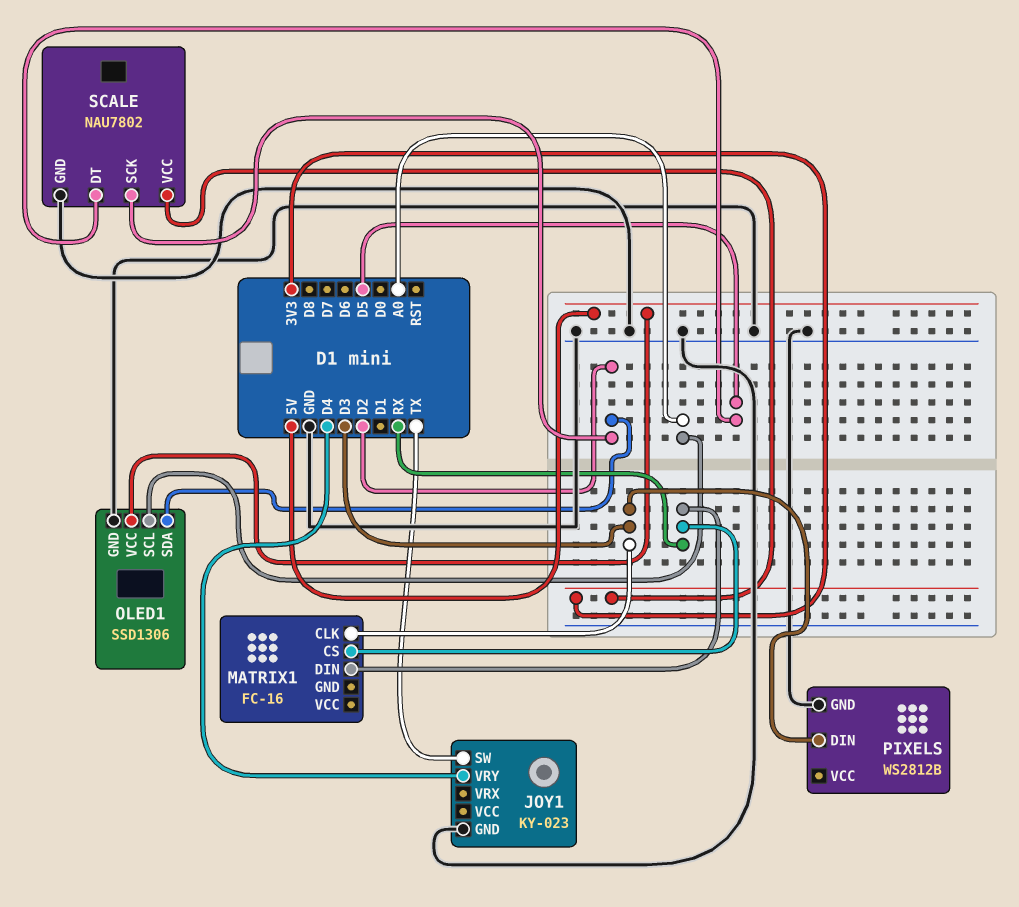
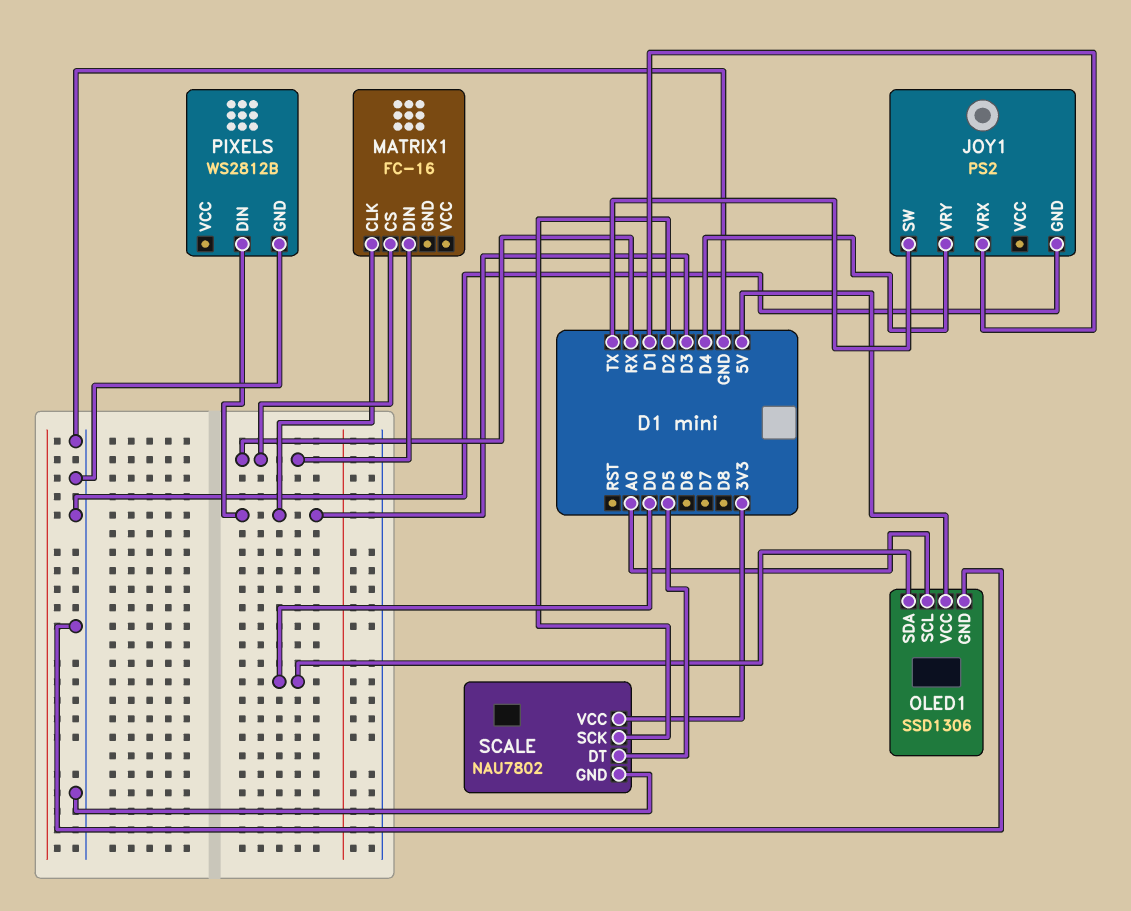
JOY1: KY-023 -> PS2
JOY1 pin VRX: none -> D1
OLED1 pin SDA: D2 -> D0

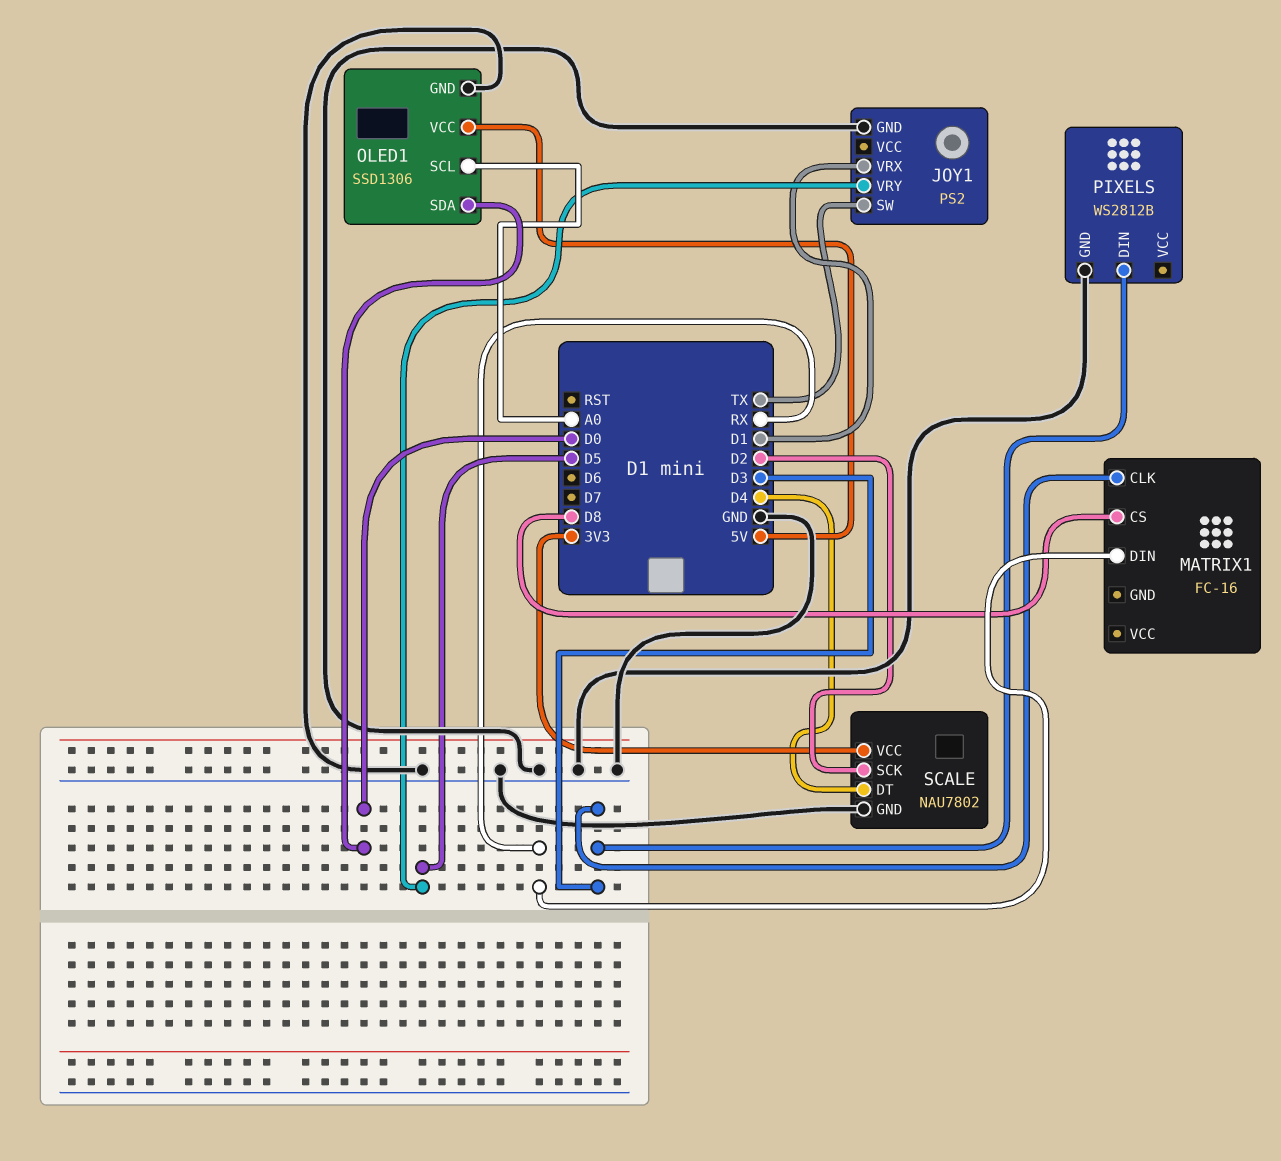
JOY1 pin VRY: D4 -> D5
MATRIX1 pin CS: RX -> D8
SCALE pin DT: D5 -> D4

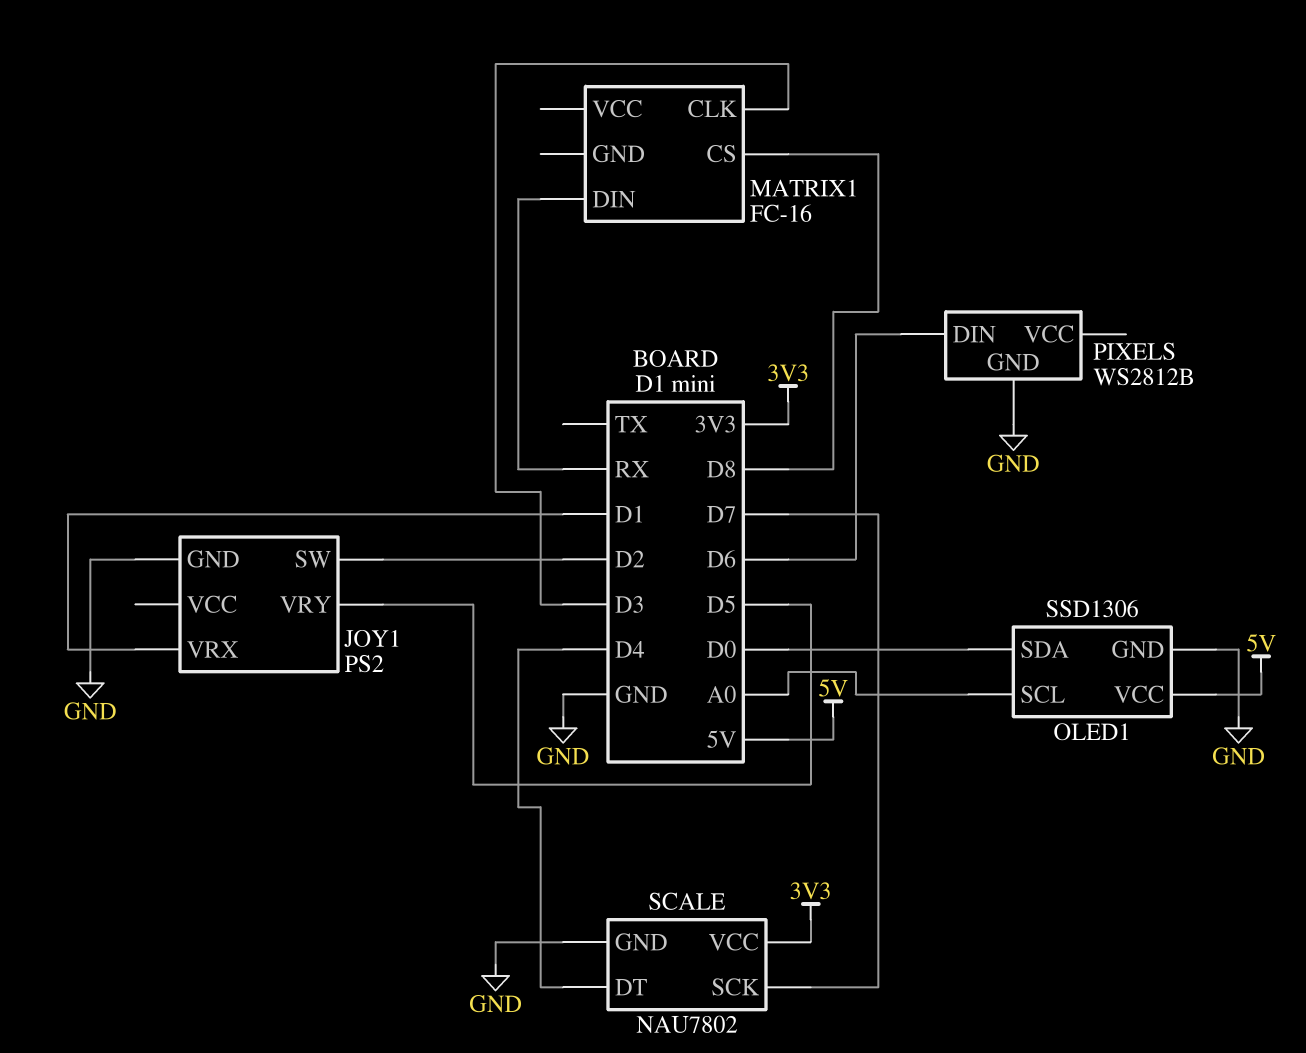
JOY1 pin SW: TX -> D2
PIXELS pin DIN: D3 -> D6
SCALE pin SCK: D2 -> D7

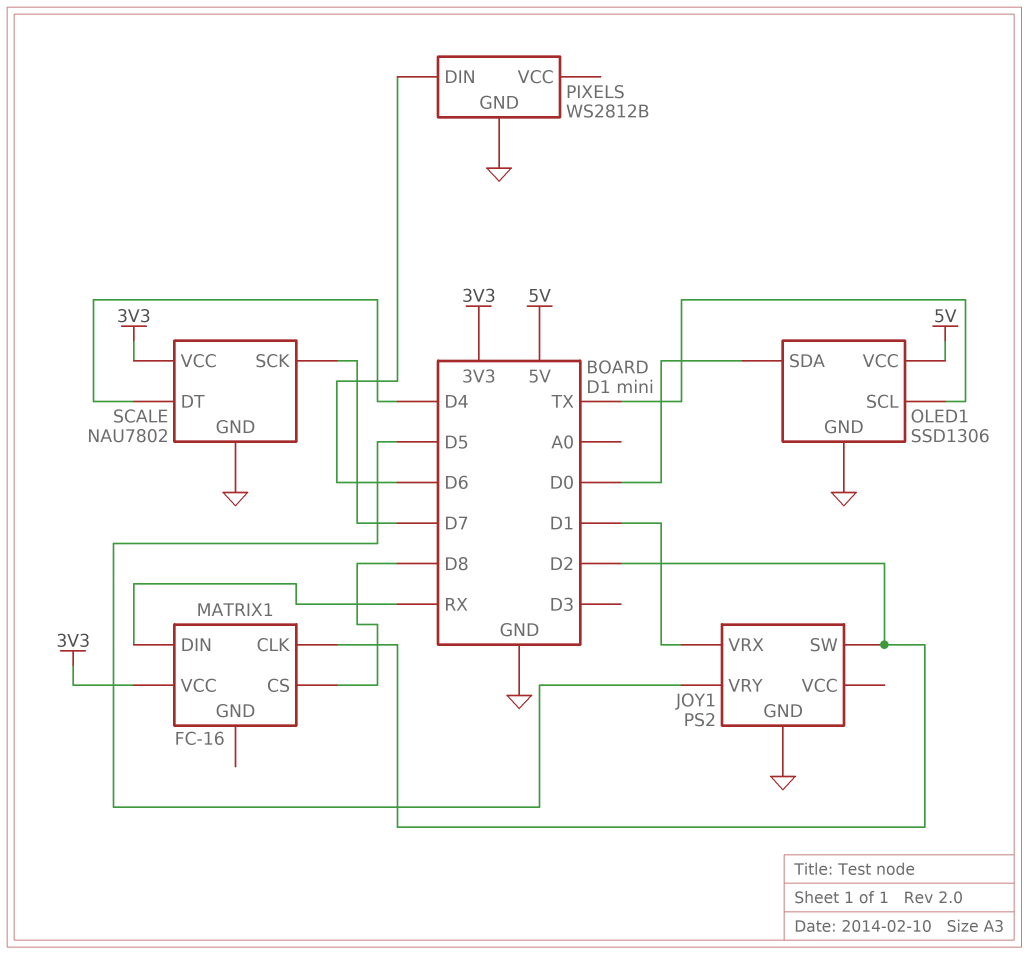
MATRIX1 pin CLK: D3 -> D2
MATRIX1 pin VCC: none -> 3V3
OLED1 pin SCL: A0 -> TX

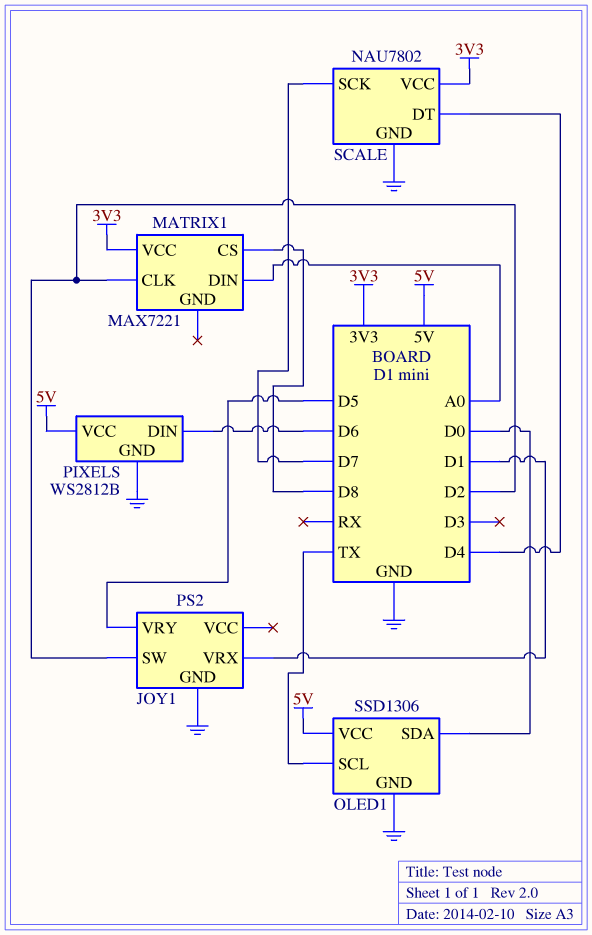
MATRIX1: FC-16 -> MAX7221
MATRIX1 pin DIN: RX -> A0
PIXELS pin VCC: none -> 5V

